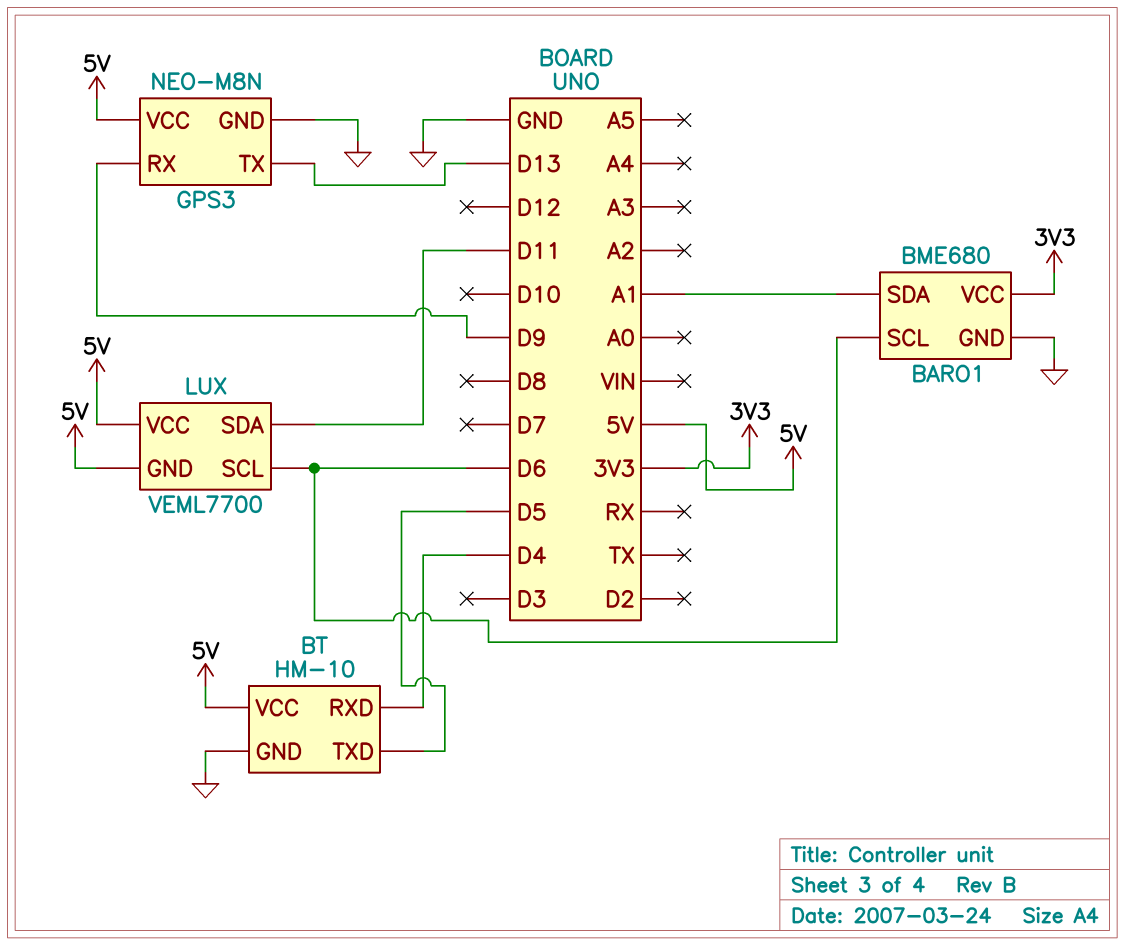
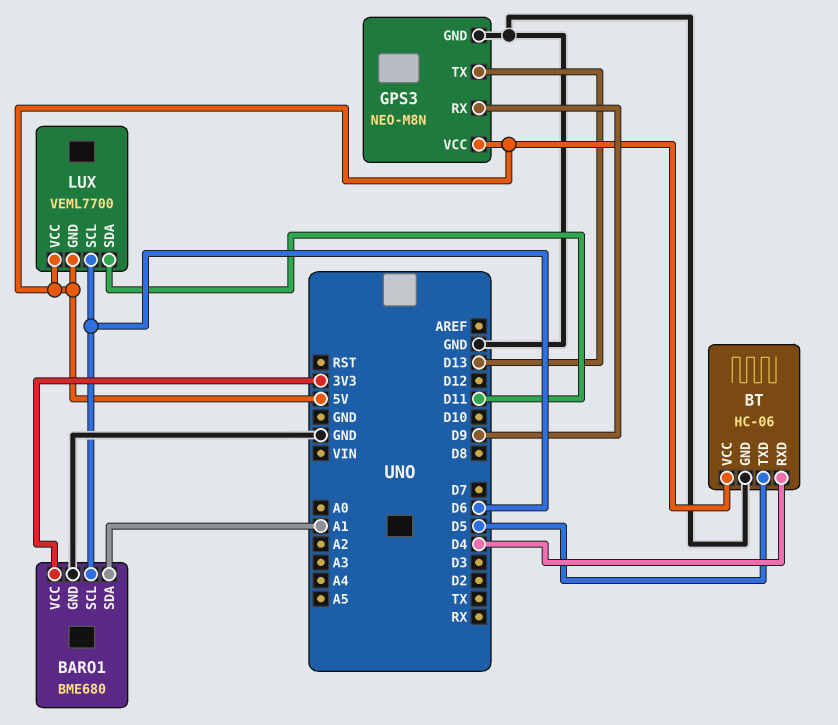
BT: HM-10 -> HC-06

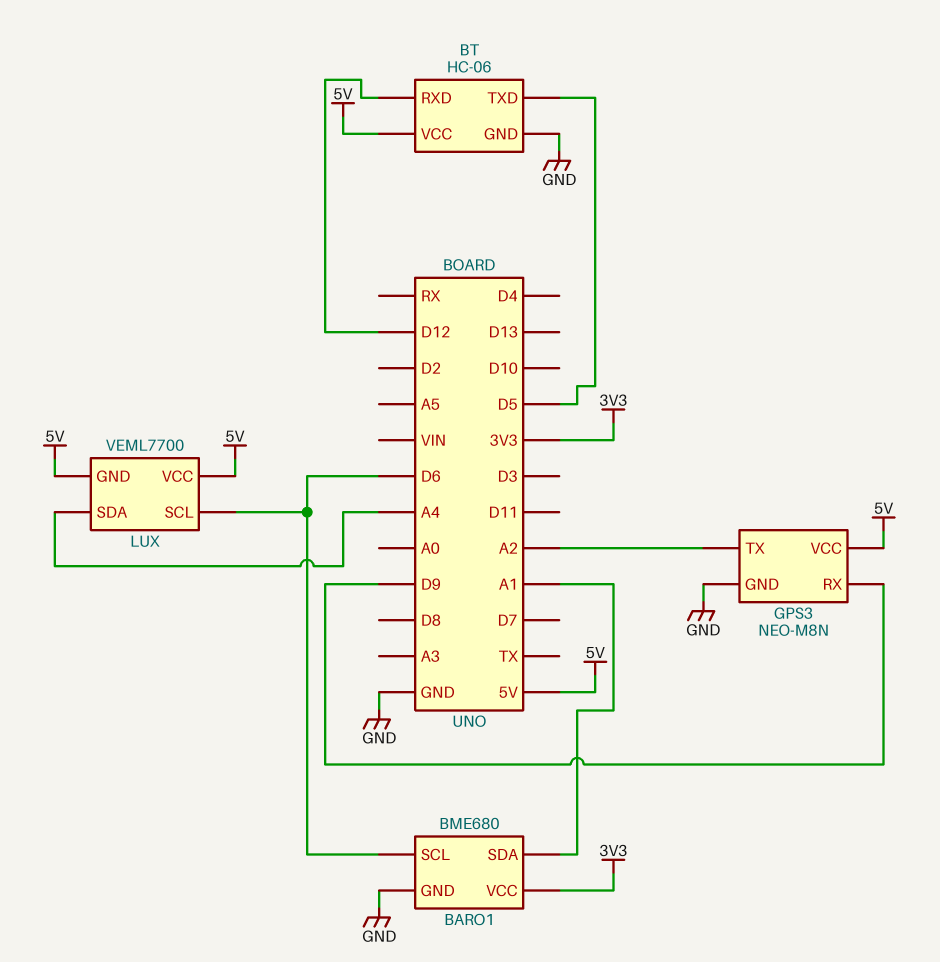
BT pin RXD: D4 -> D12
GPS3 pin TX: D13 -> A2
LUX pin SDA: D11 -> A4

